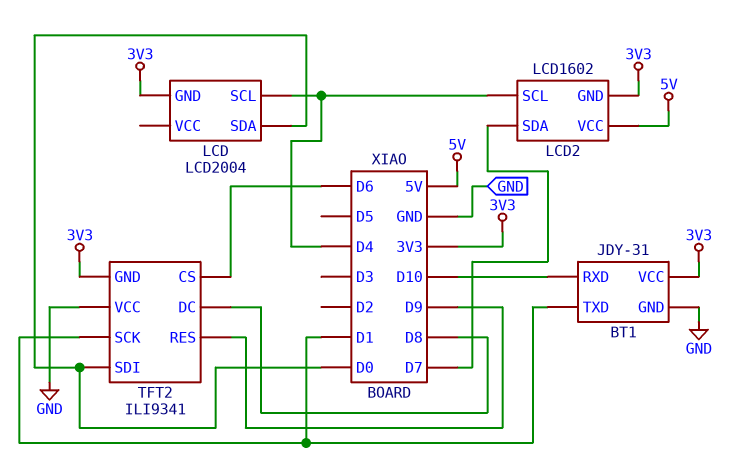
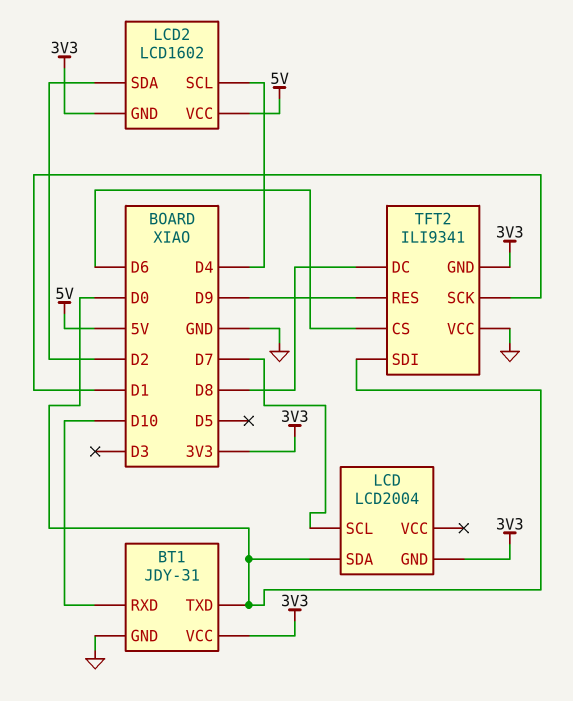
BT1 pin TXD: D1 -> D0
LCD pin SCL: D4 -> D7
LCD2 pin SDA: D7 -> D2

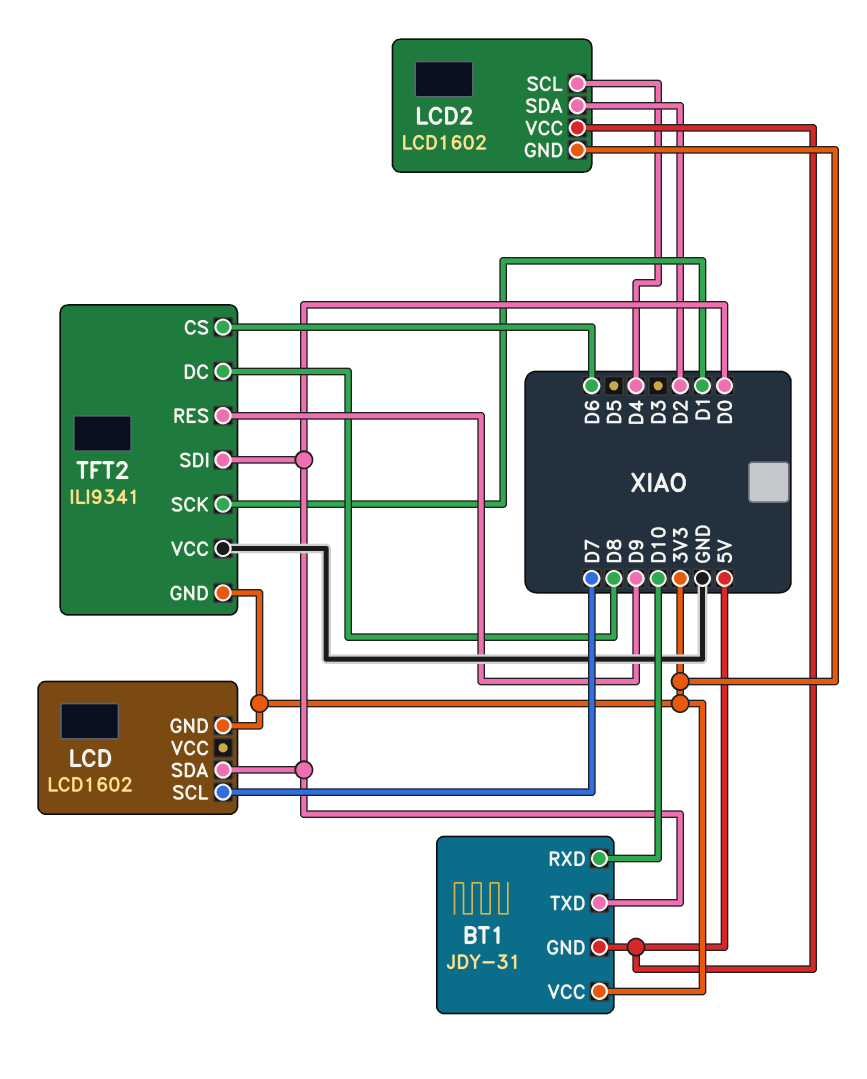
BT1 pin GND: GND -> 5V
LCD: LCD2004 -> LCD1602

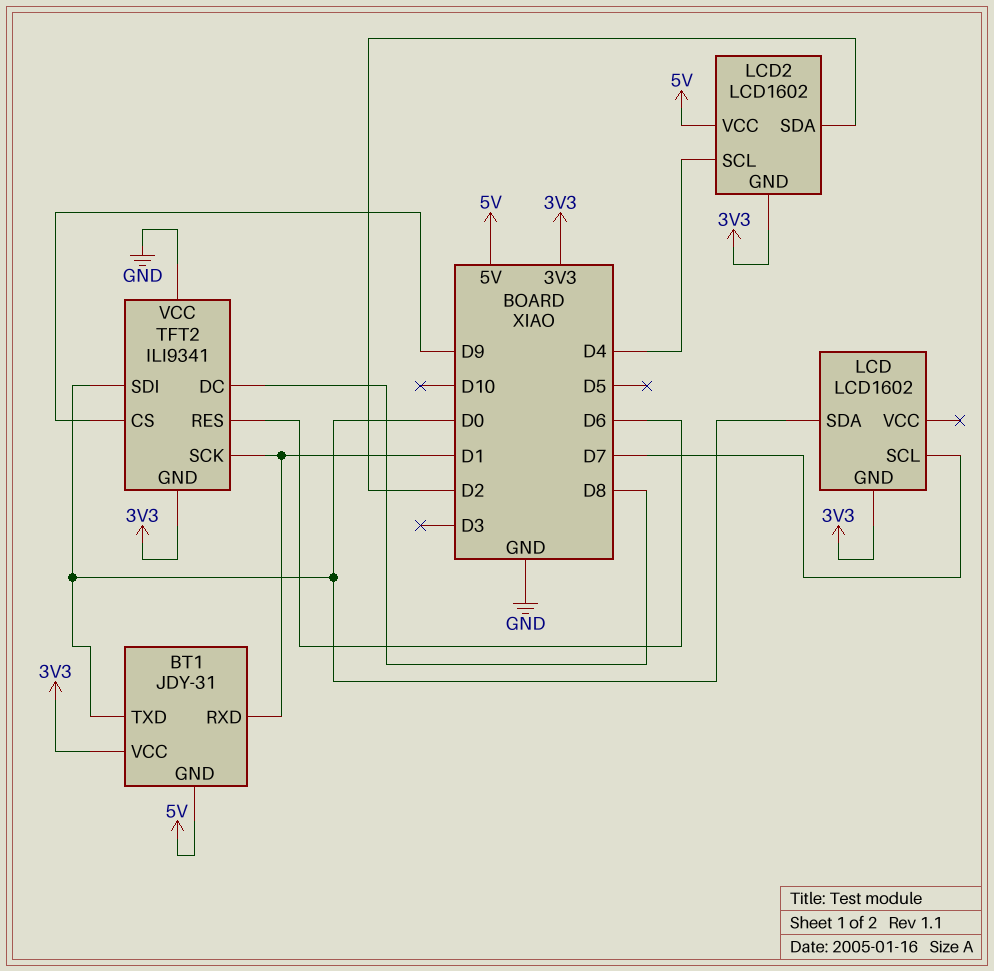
BT1 pin RXD: D10 -> D1
TFT2 pin CS: D6 -> D9
TFT2 pin RES: D9 -> D6

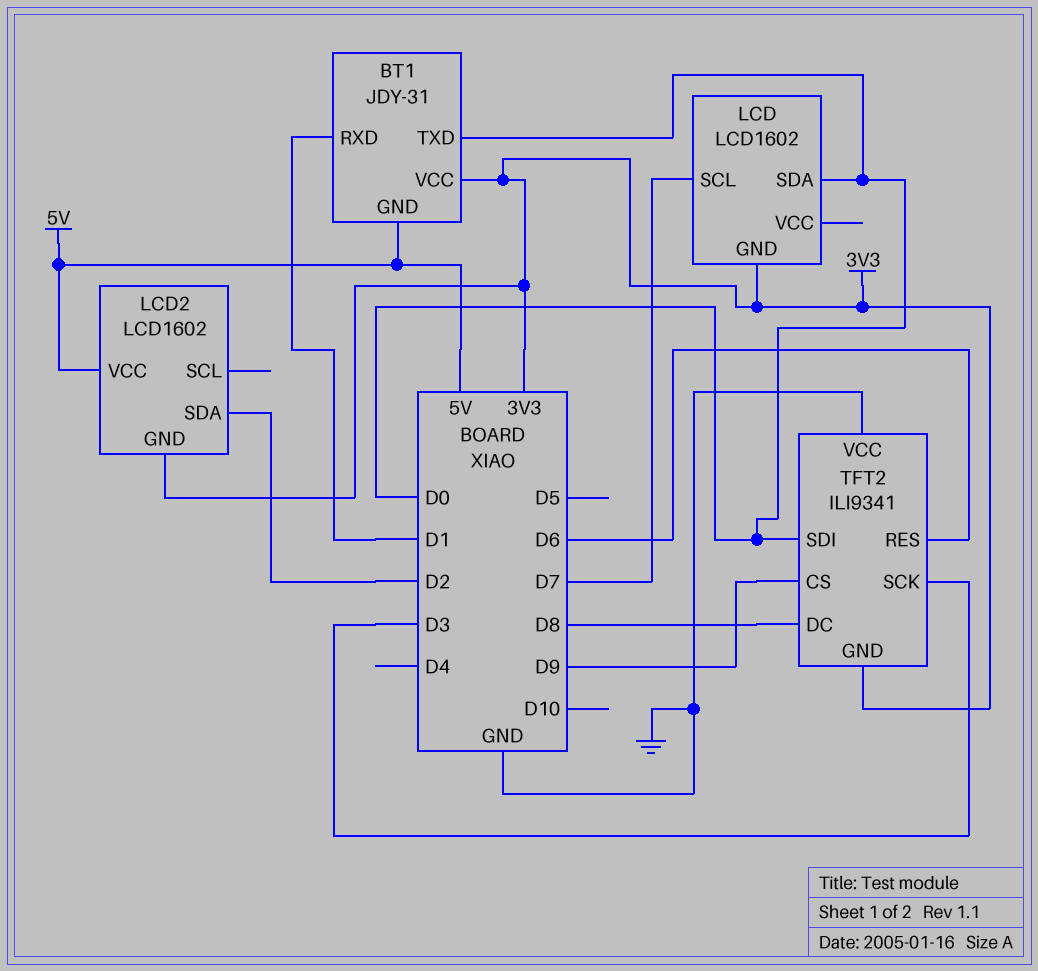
LCD2 pin SCL: D4 -> none
TFT2 pin SCK: D1 -> D3

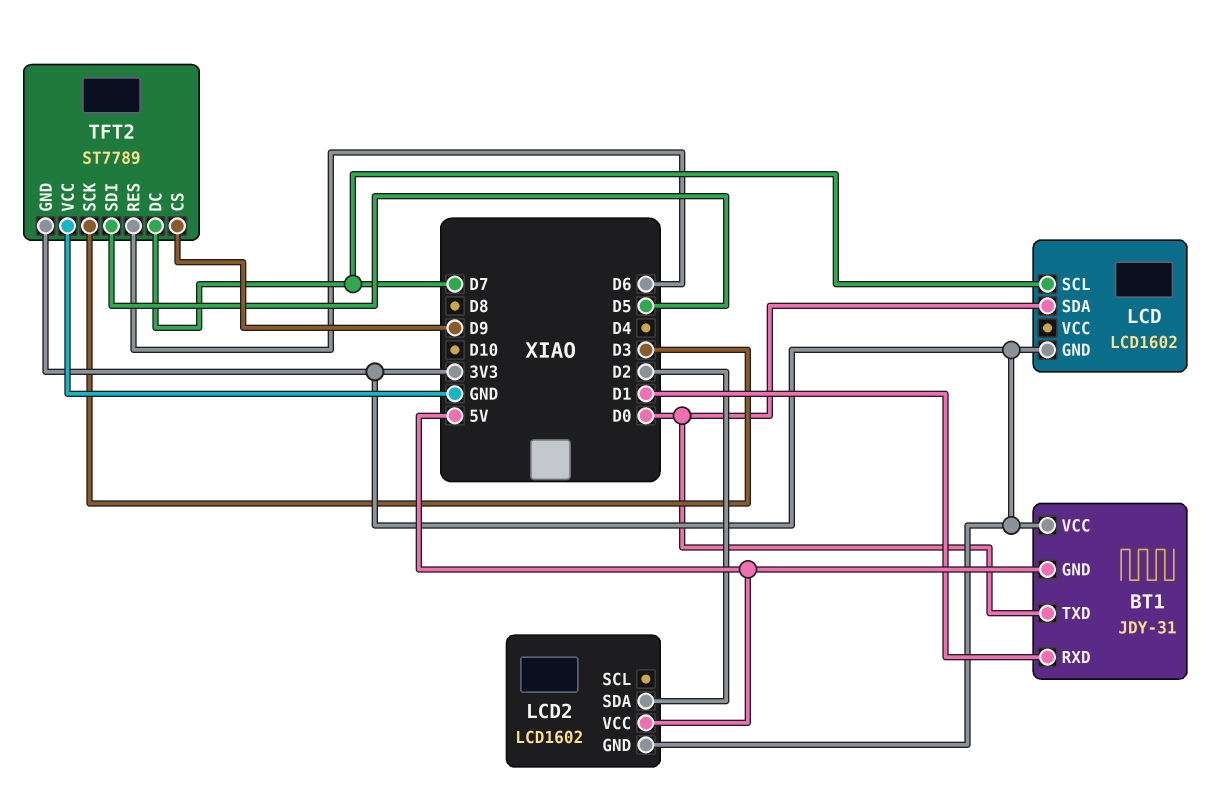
TFT2: ILI9341 -> ST7789
TFT2 pin DC: D8 -> D7
TFT2 pin SDI: D0 -> D5

